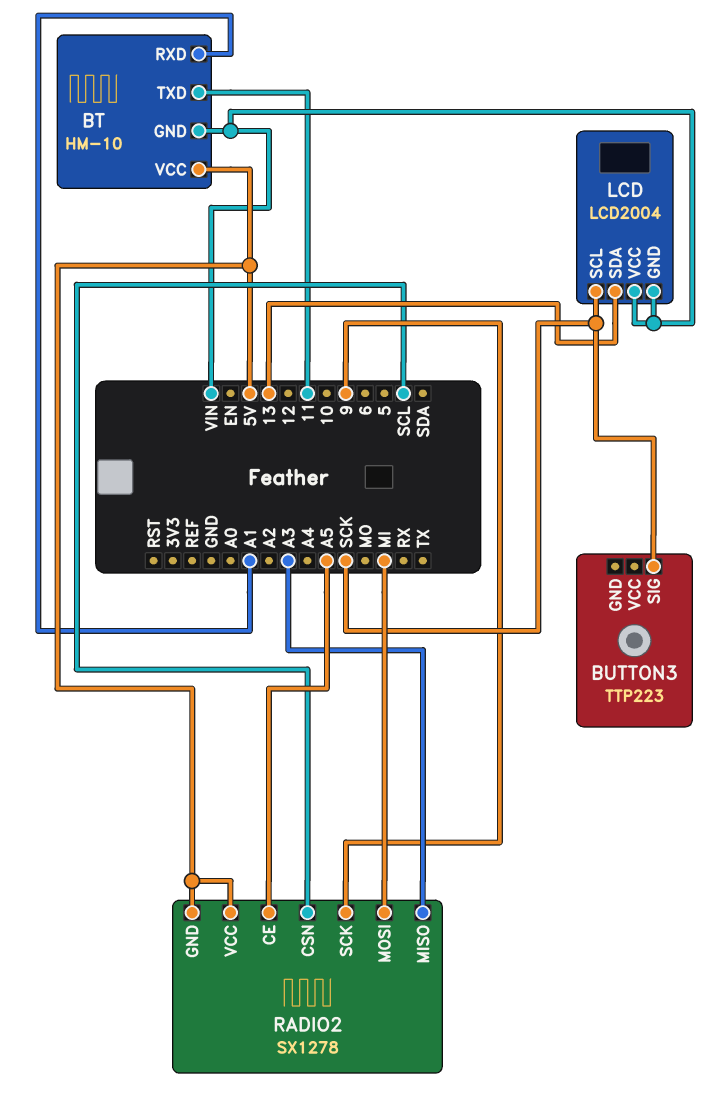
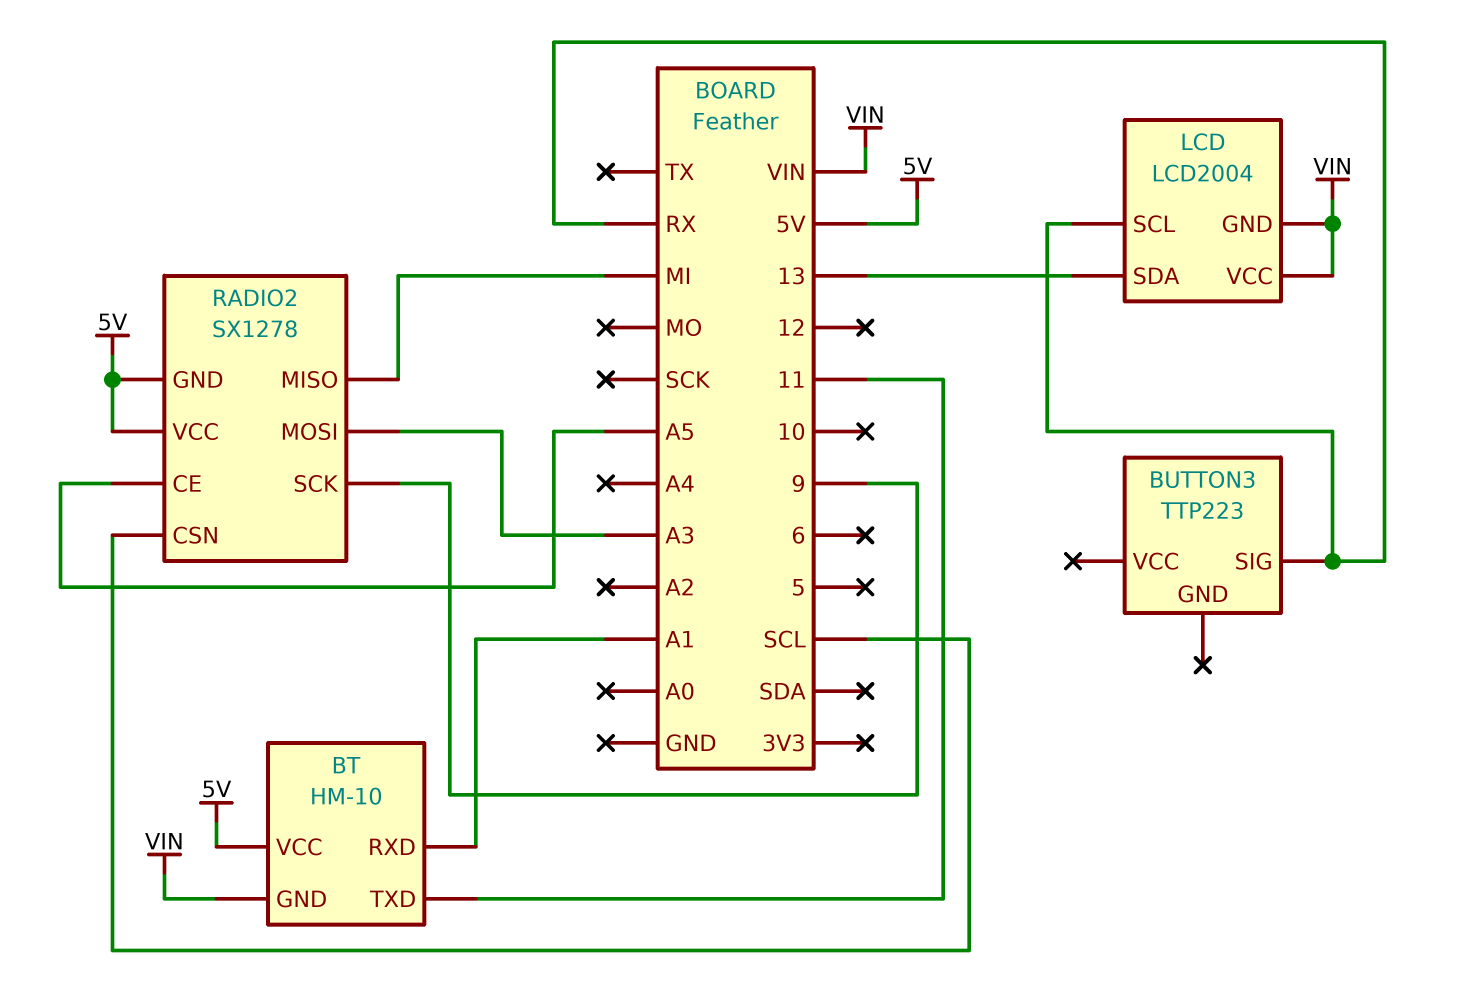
BUTTON3 pin SIG: SCK -> RX
LCD pin SCL: SCK -> RX
RADIO2 pin MISO: A3 -> MI
RADIO2 pin MOSI: MI -> A3

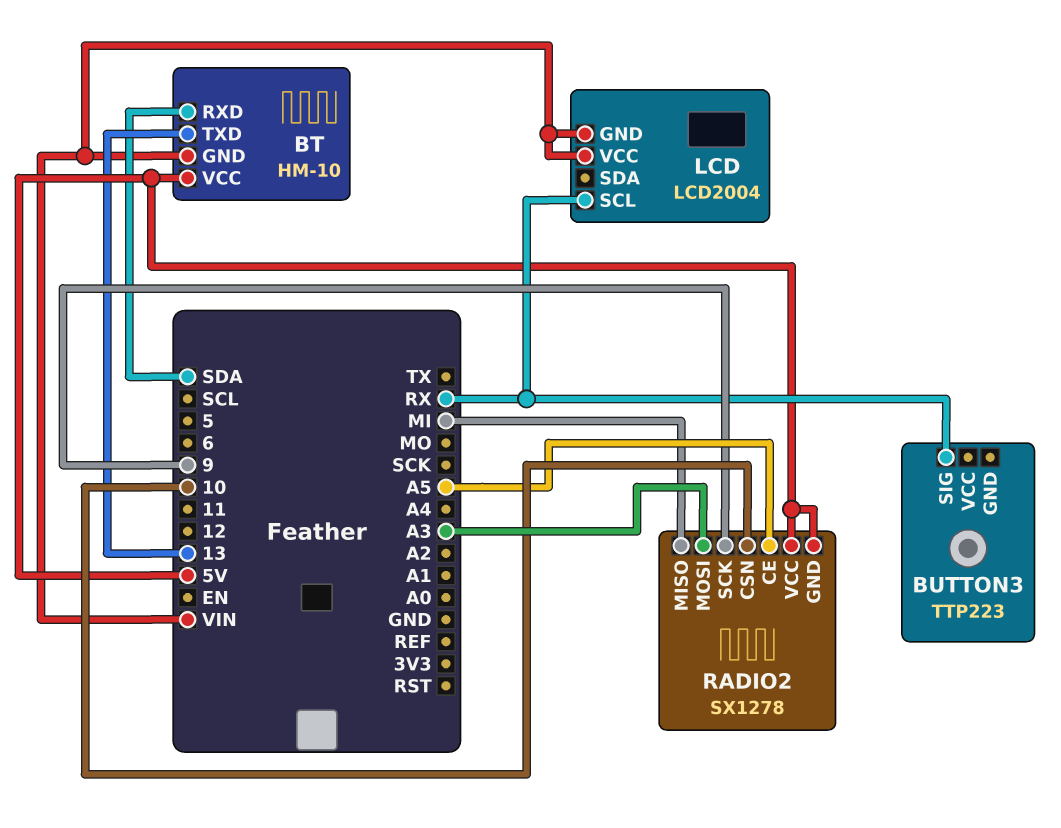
BT pin RXD: A1 -> SDA
BT pin TXD: 11 -> 13
LCD pin SDA: 13 -> none
RADIO2 pin CSN: SCL -> 10

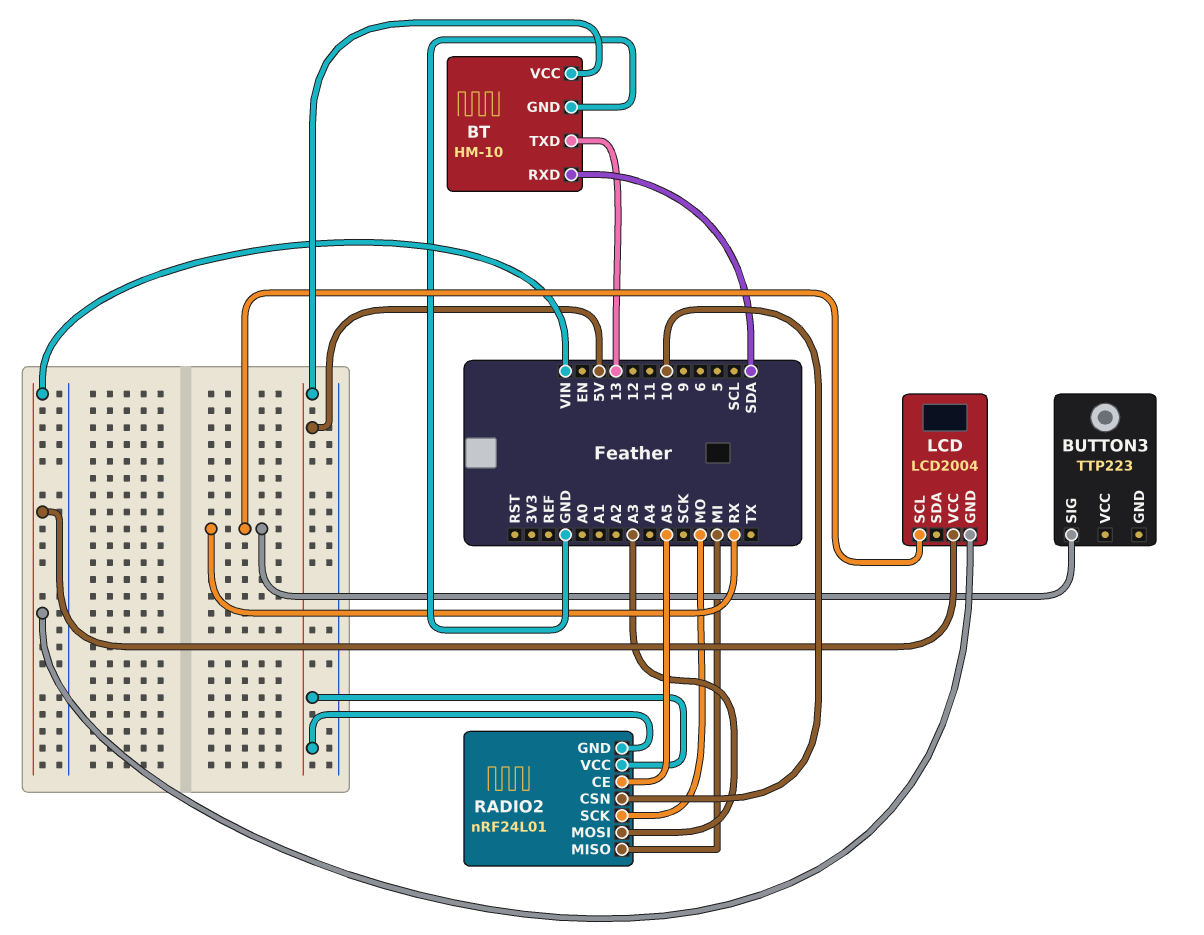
BT pin GND: VIN -> GND
RADIO2: SX1278 -> nRF24L01
RADIO2 pin SCK: 9 -> MO

